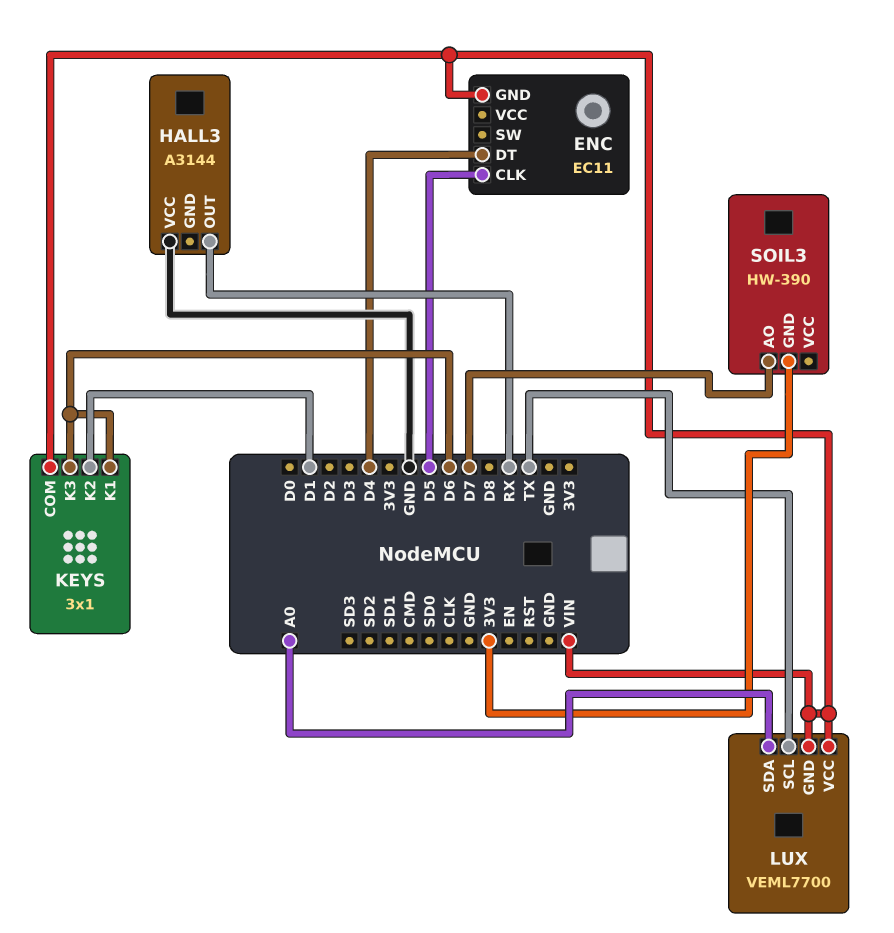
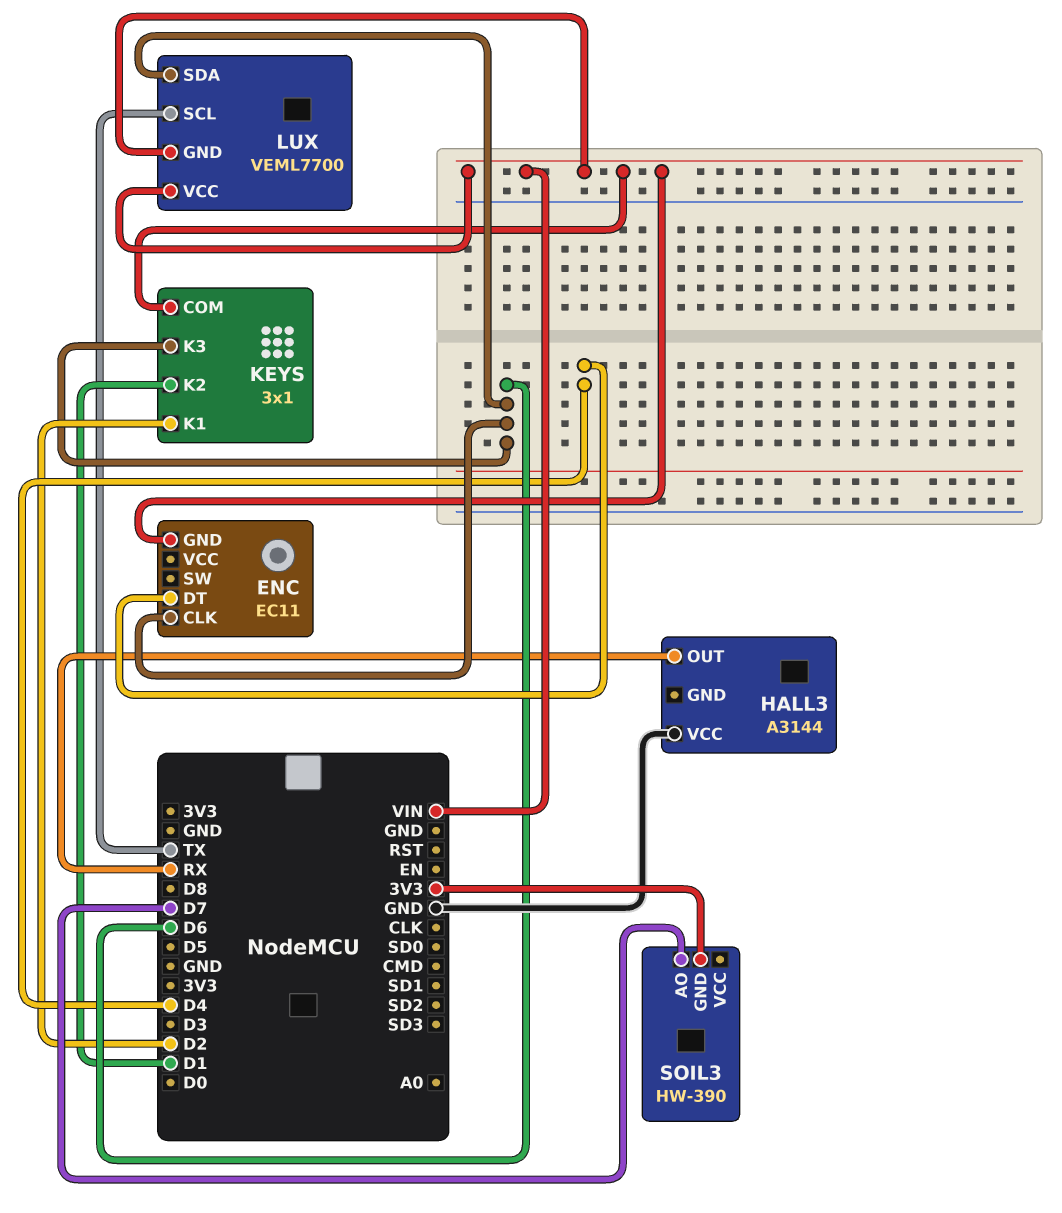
ENC pin CLK: D5 -> D6
KEYS pin K1: D6 -> D2
LUX pin SDA: A0 -> D6

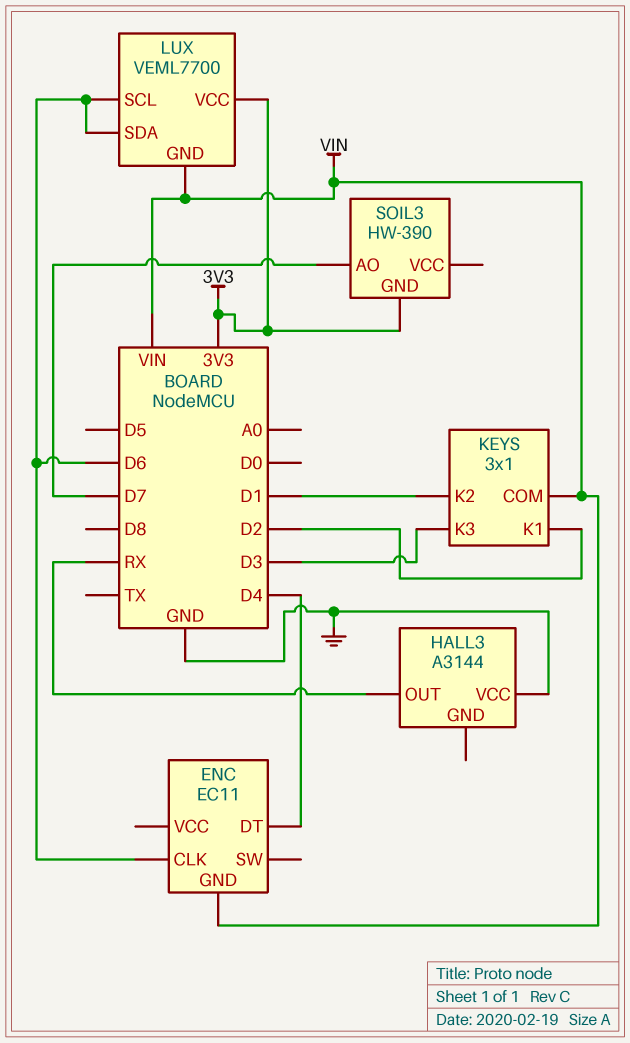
KEYS pin K3: D6 -> D3
LUX pin SCL: TX -> D6
LUX pin VCC: VIN -> 3V3

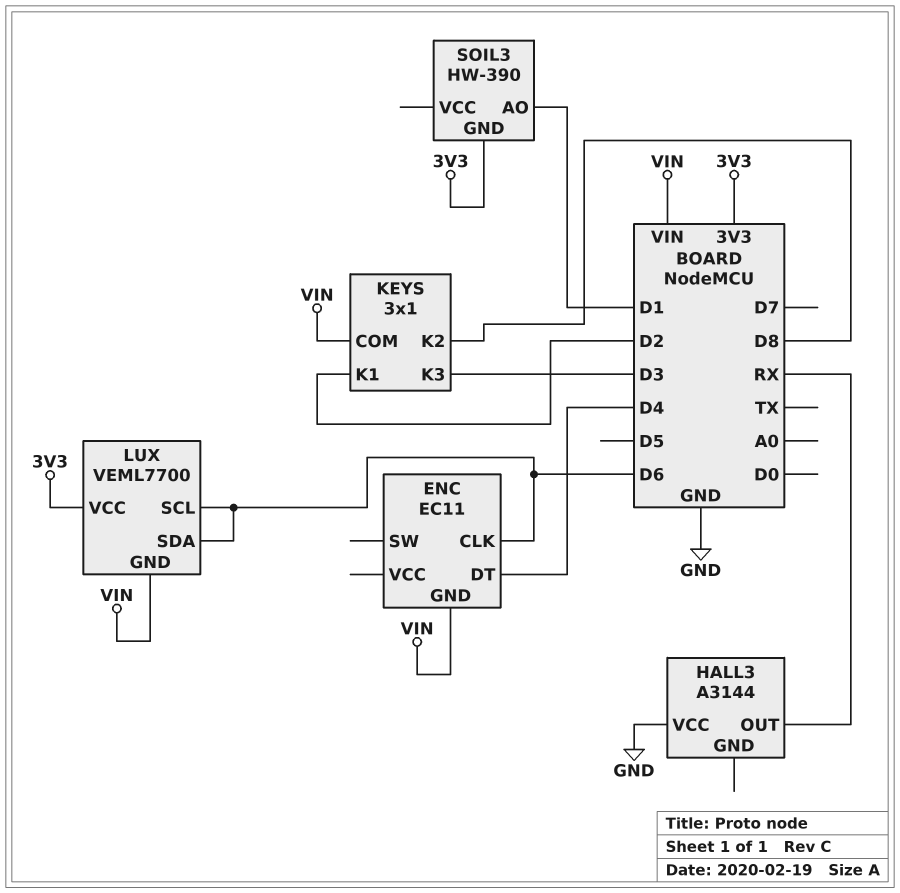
KEYS pin K2: D1 -> D8
SOIL3 pin AO: D7 -> D1

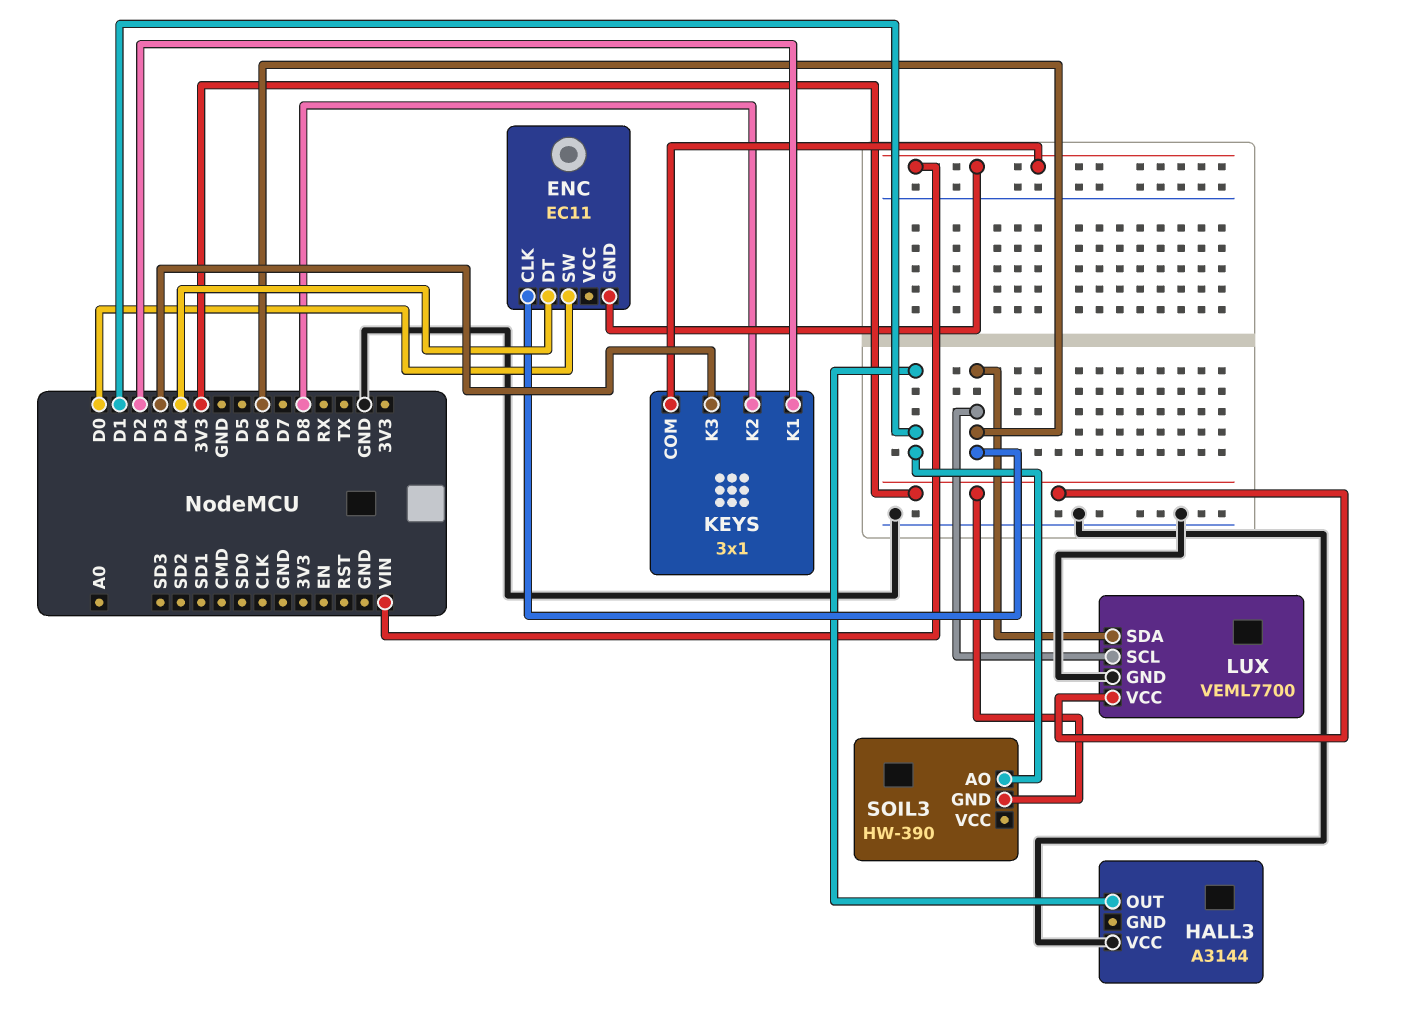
ENC pin SW: none -> D0
HALL3 pin OUT: RX -> D1
LUX pin GND: VIN -> GND

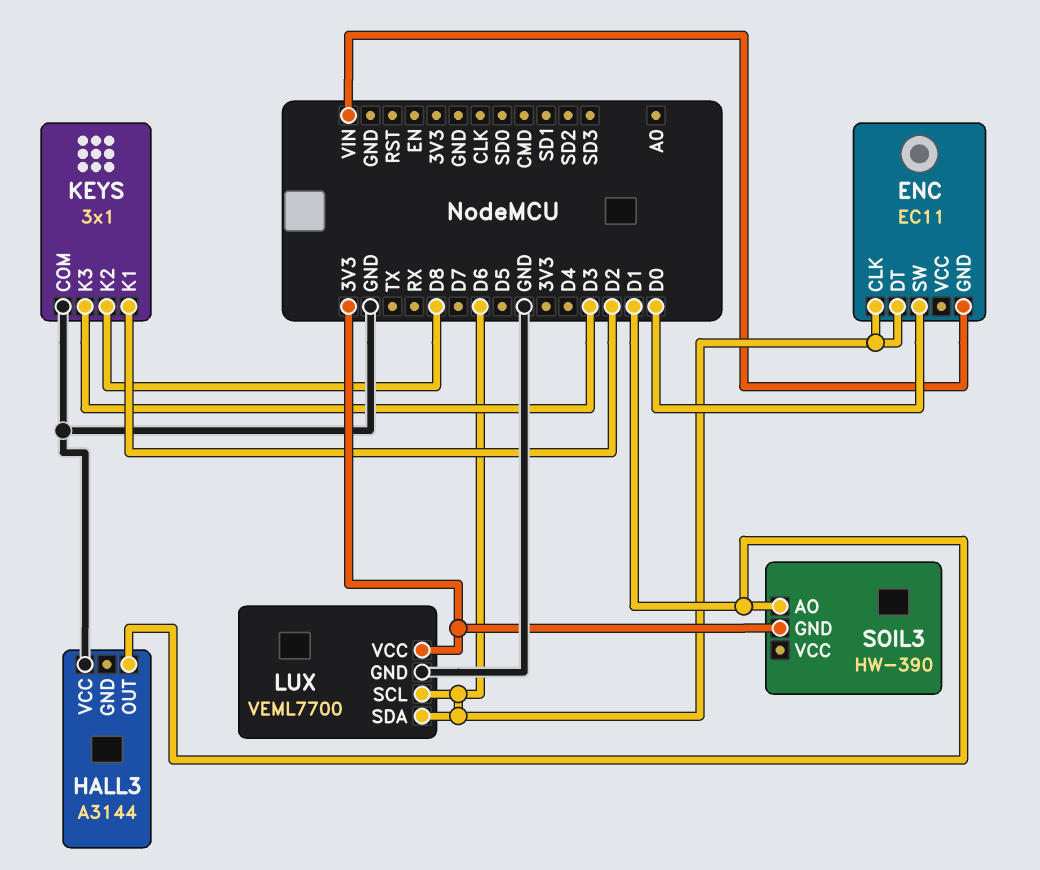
ENC pin DT: D4 -> D6
KEYS pin COM: VIN -> GND

